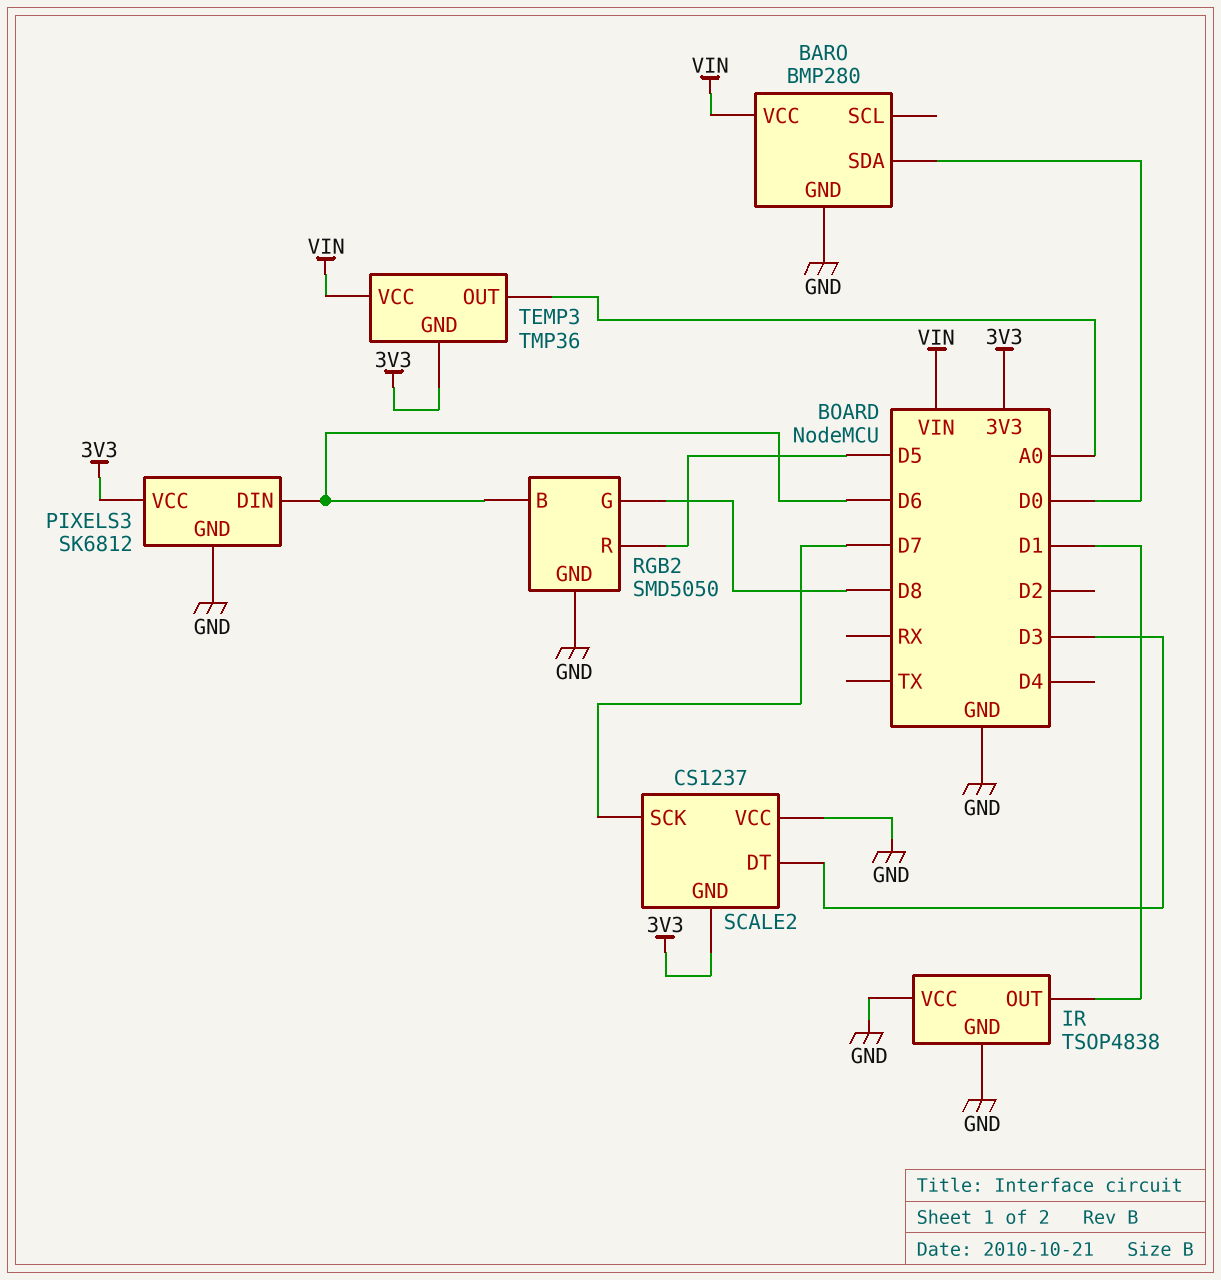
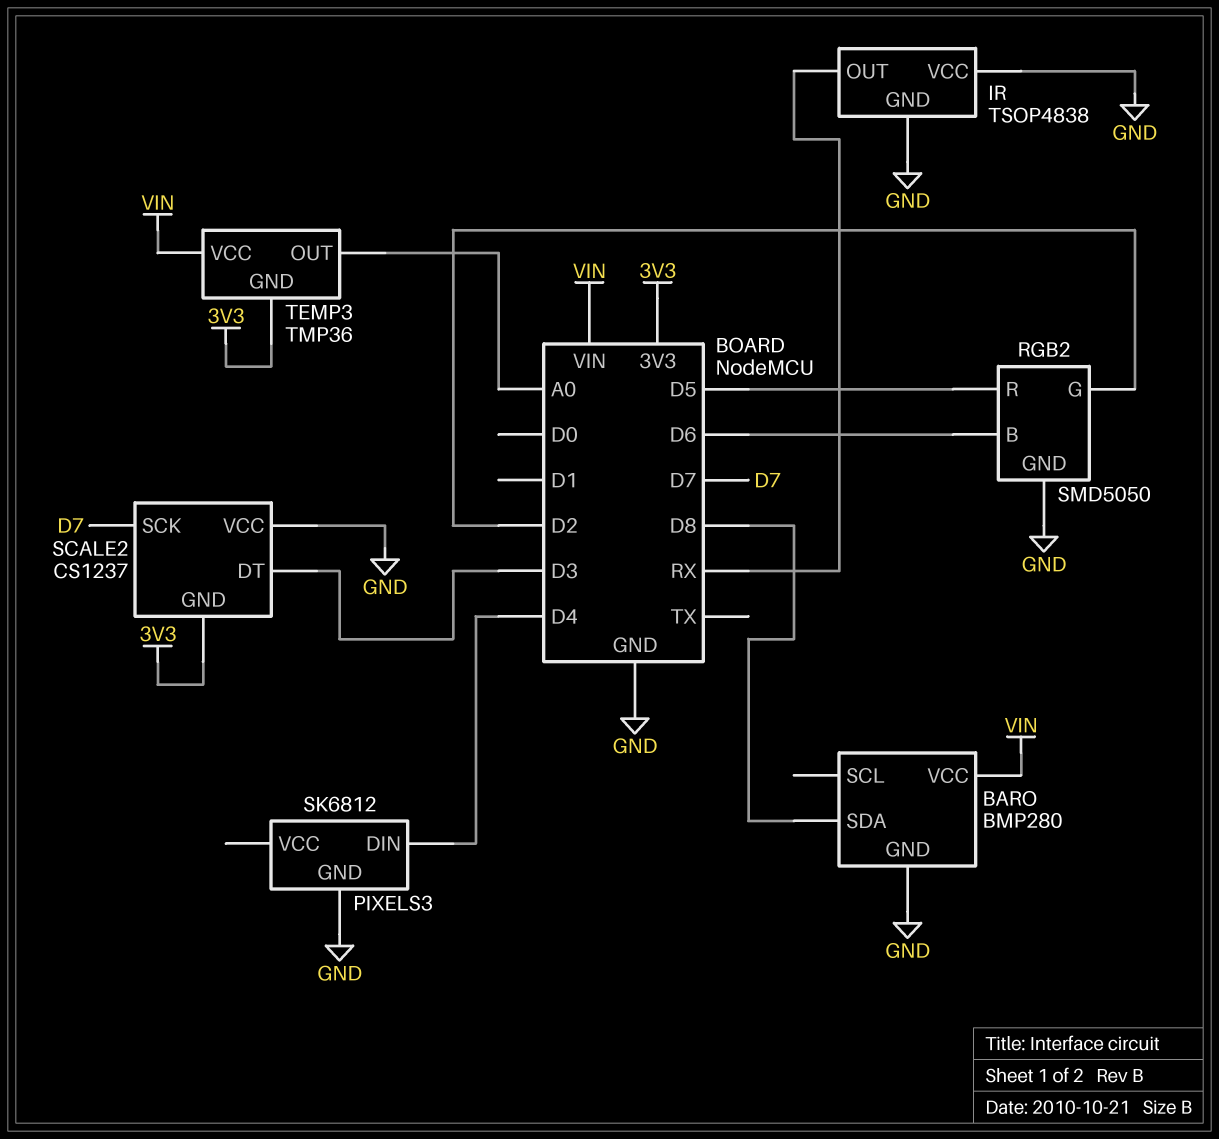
BARO pin SDA: D0 -> D8
IR pin OUT: D1 -> RX
PIXELS3 pin DIN: D6 -> D4
PIXELS3 pin VCC: 3V3 -> none
RGB2 pin G: D8 -> D2

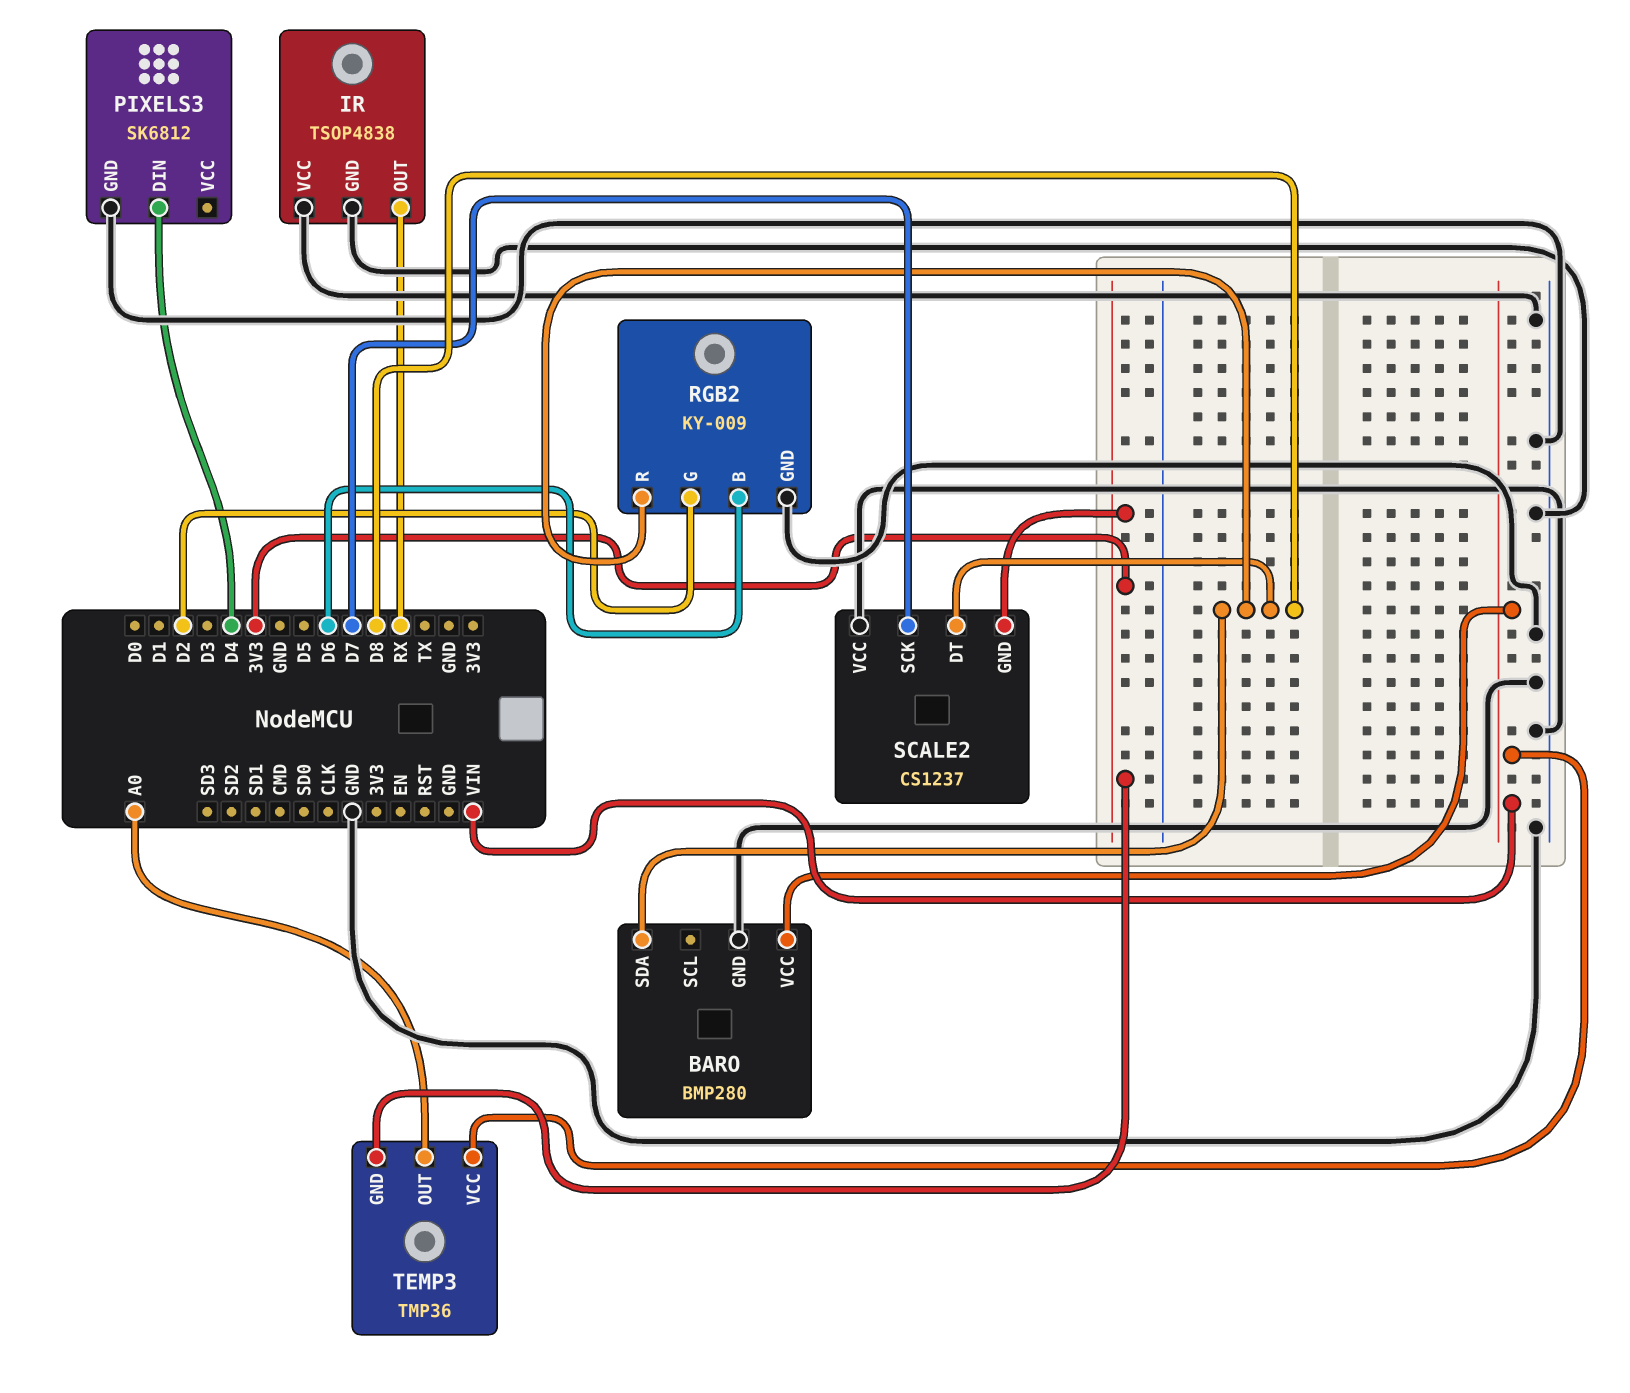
RGB2: SMD5050 -> KY-009
RGB2 pin R: D5 -> D8
SCALE2 pin DT: D3 -> D8

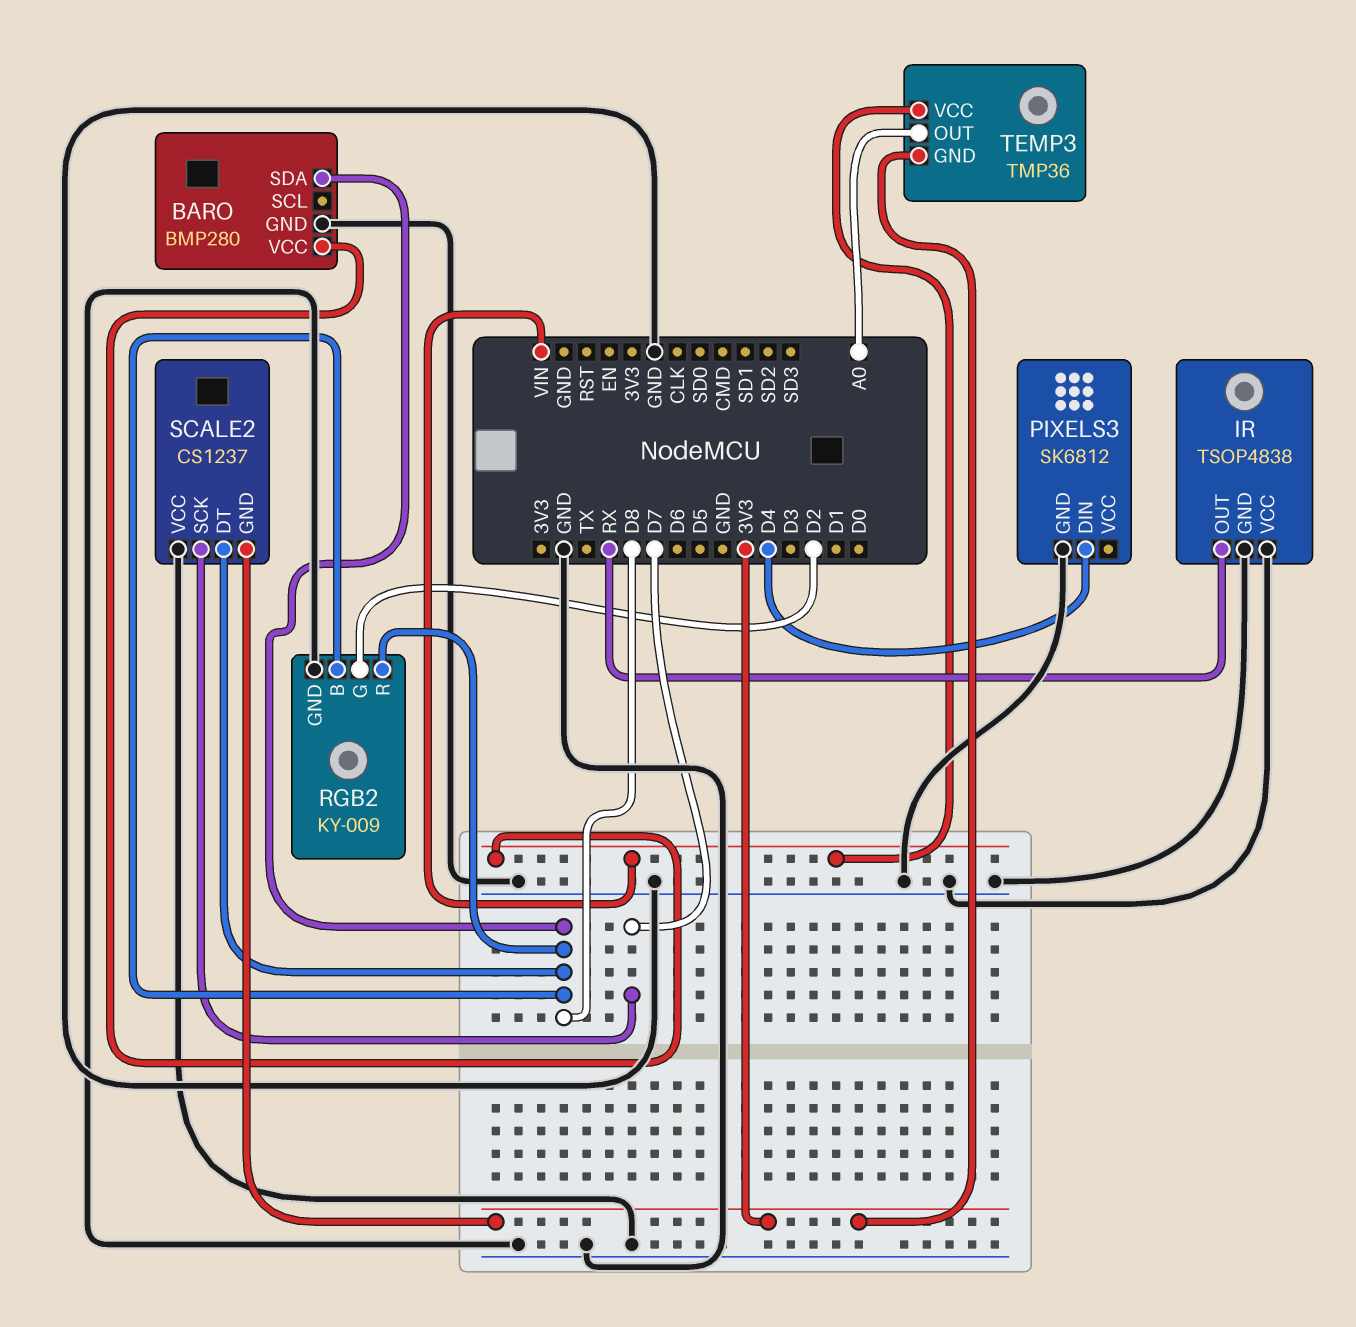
RGB2 pin B: D6 -> D8

